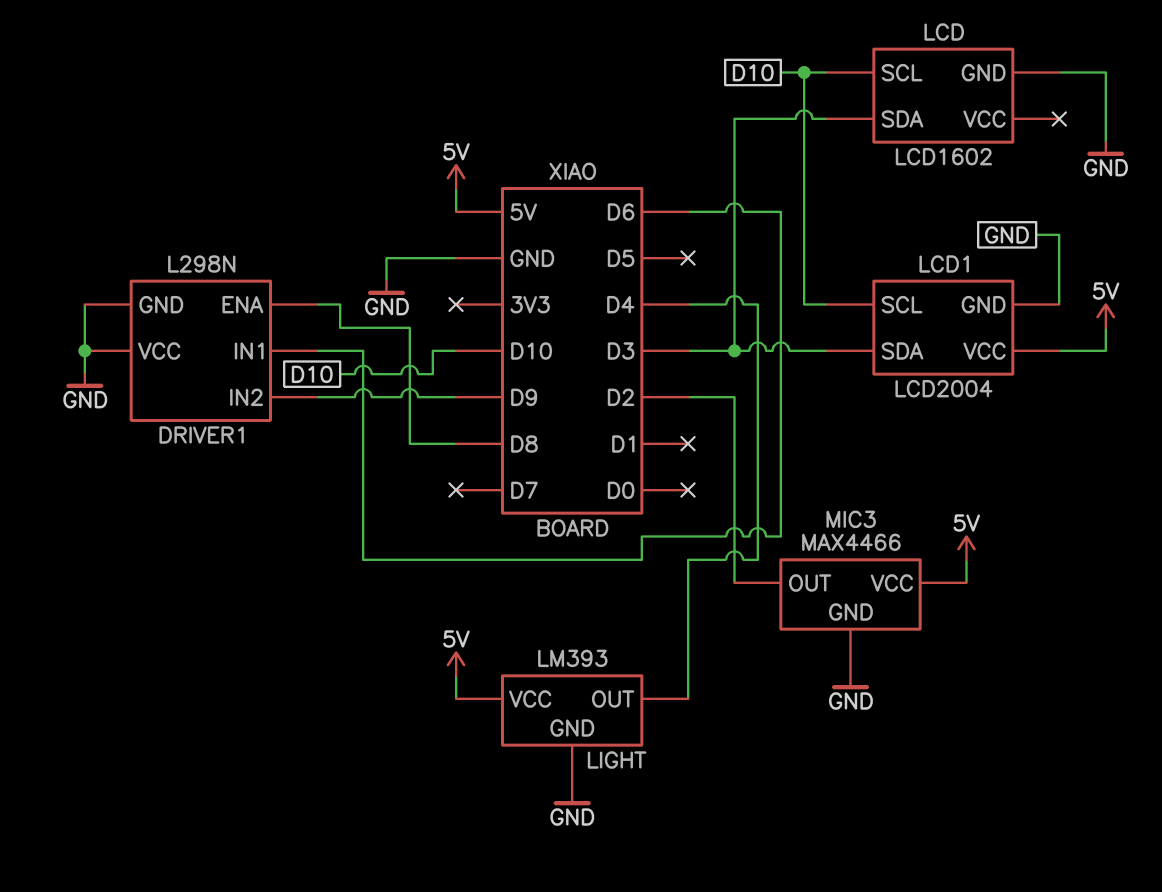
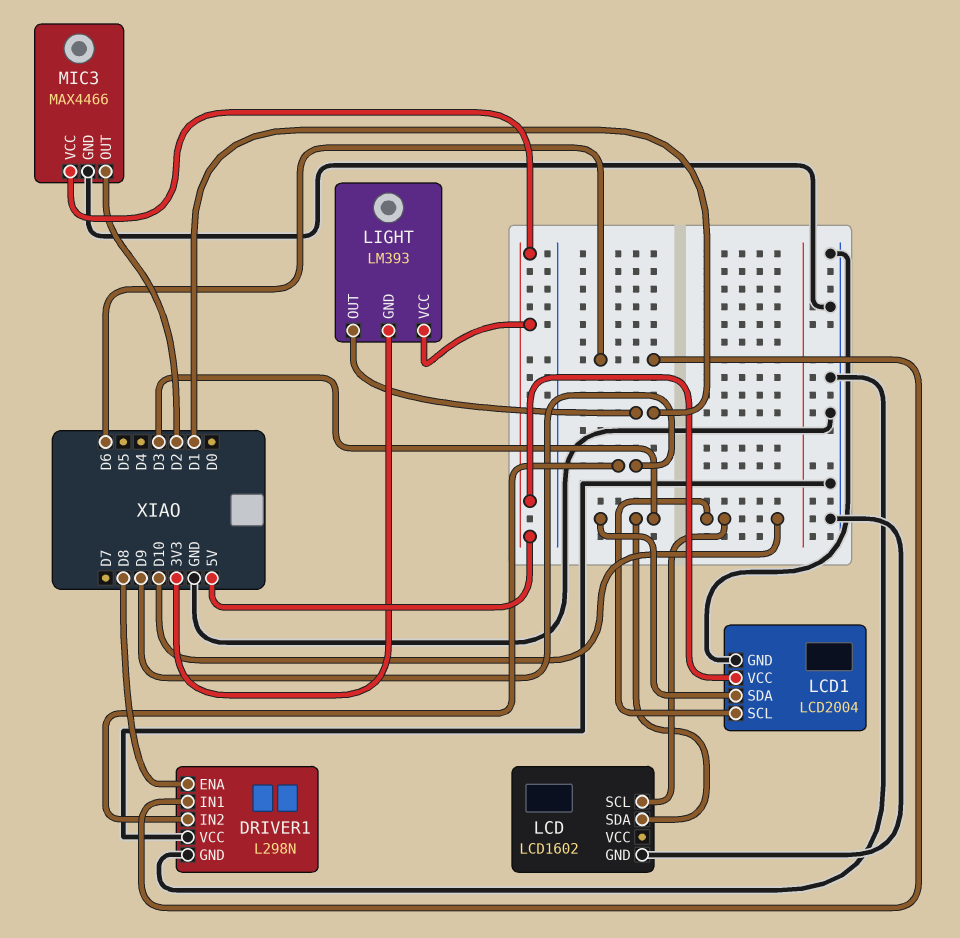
LIGHT pin GND: GND -> 3V3
LIGHT pin OUT: D4 -> D1

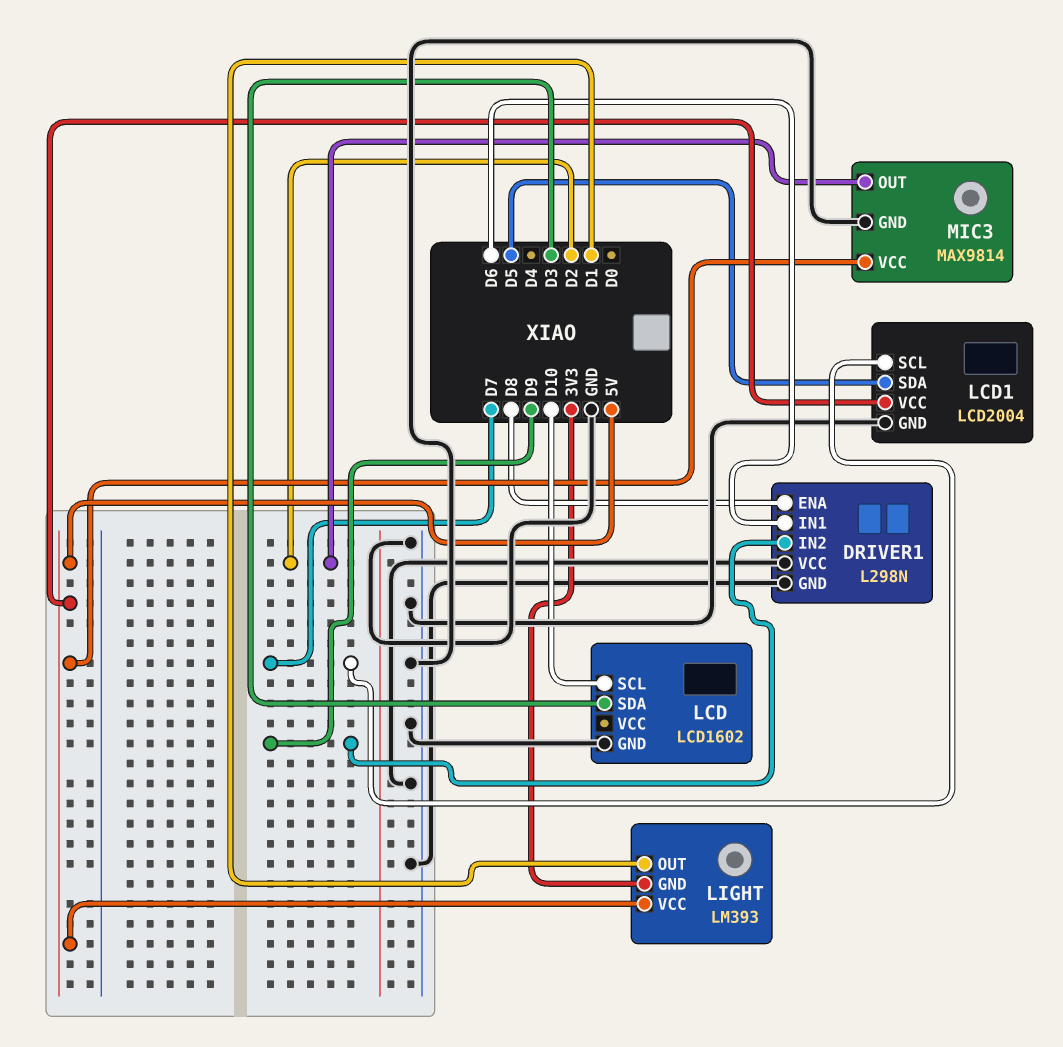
LCD1 pin SCL: D10 -> D7
LCD1 pin SDA: D3 -> D5
MIC3: MAX4466 -> MAX9814

